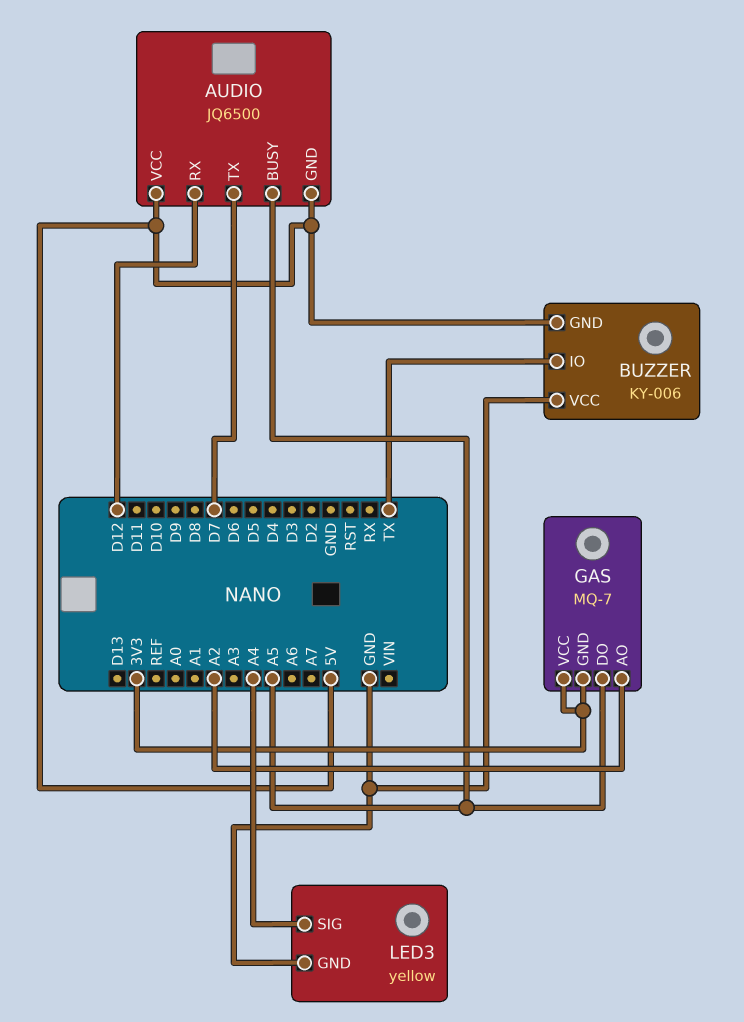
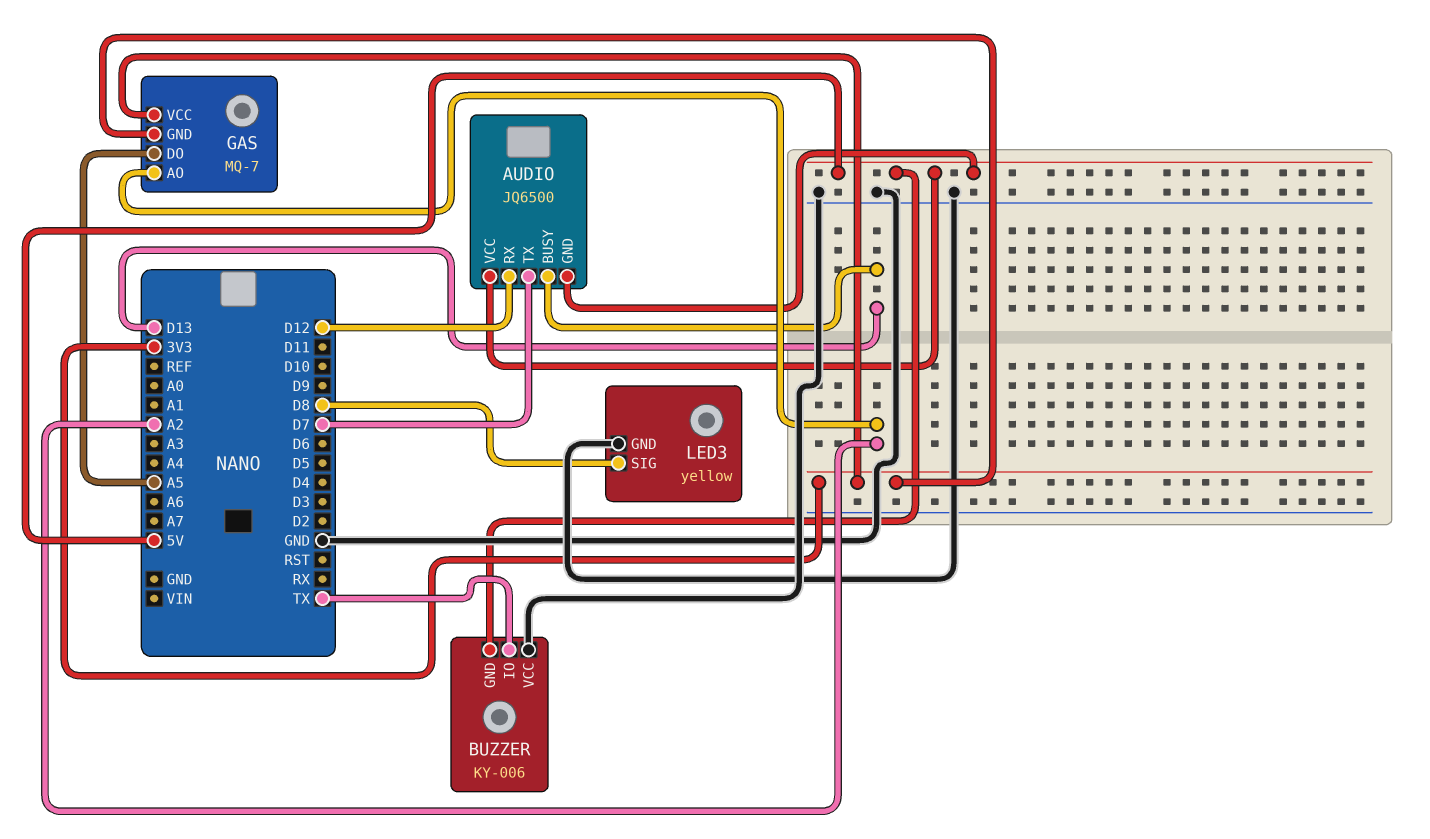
AUDIO pin BUSY: A5 -> D13
LED3 pin SIG: A4 -> D8

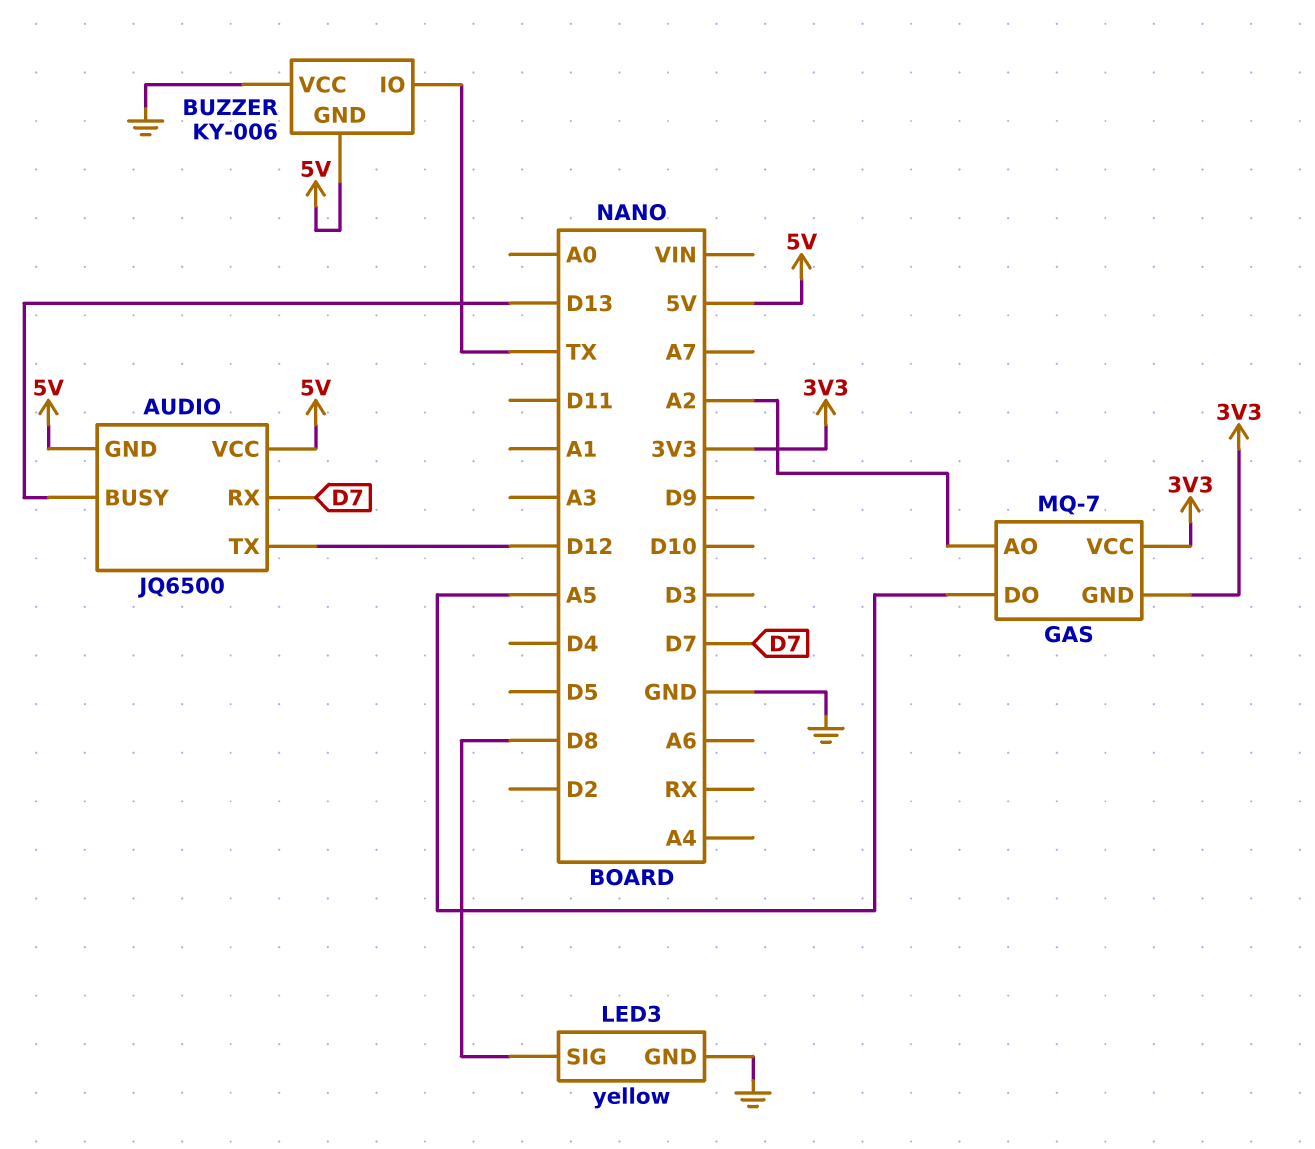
AUDIO pin RX: D12 -> D7
AUDIO pin TX: D7 -> D12

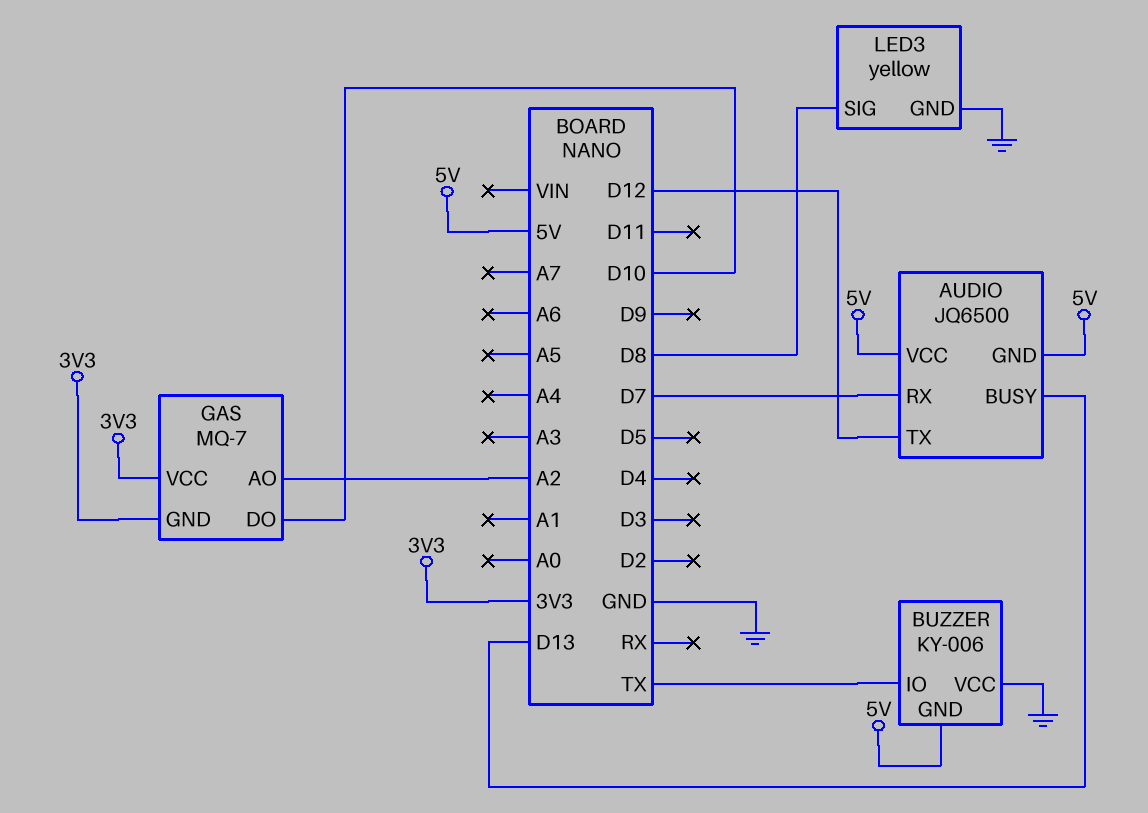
GAS pin DO: A5 -> D10

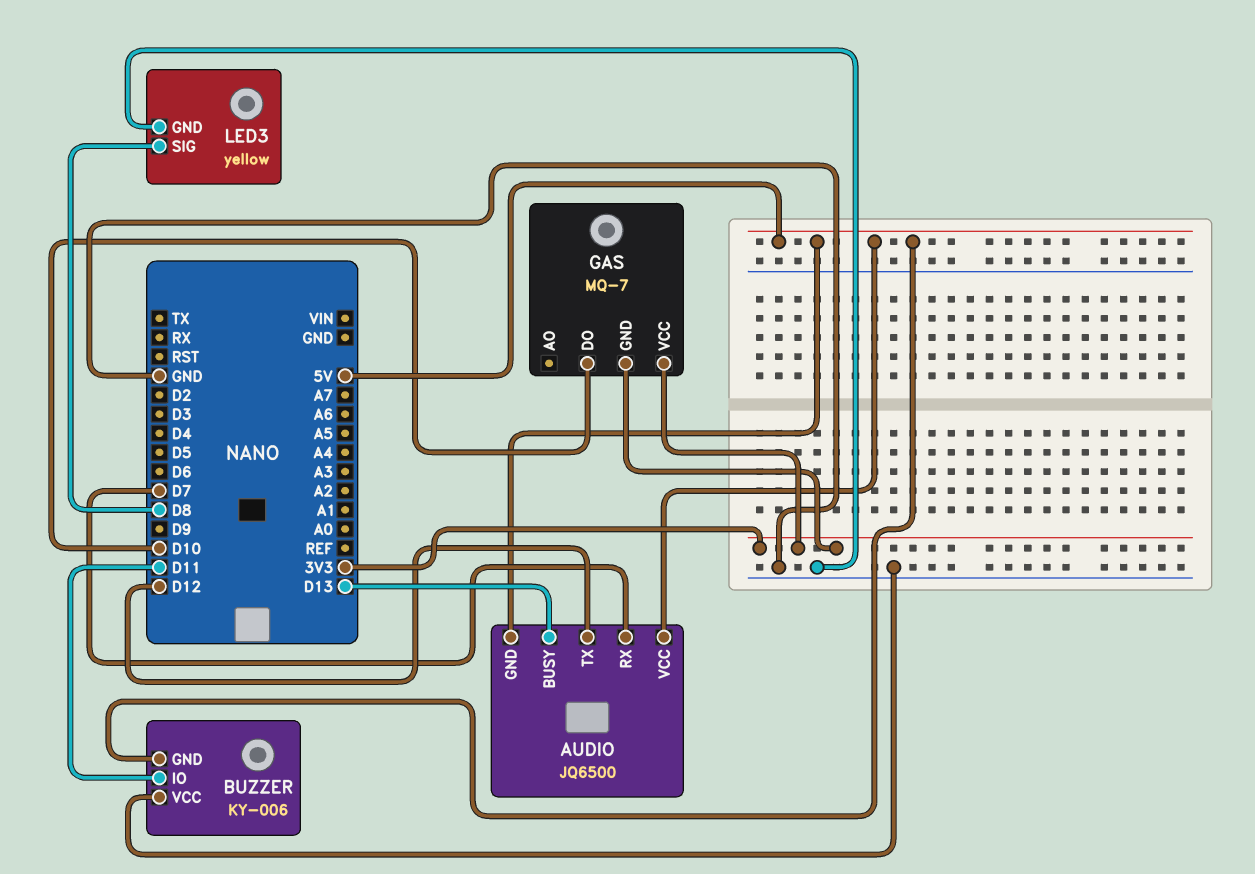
BUZZER pin IO: TX -> D11
GAS pin AO: A2 -> none

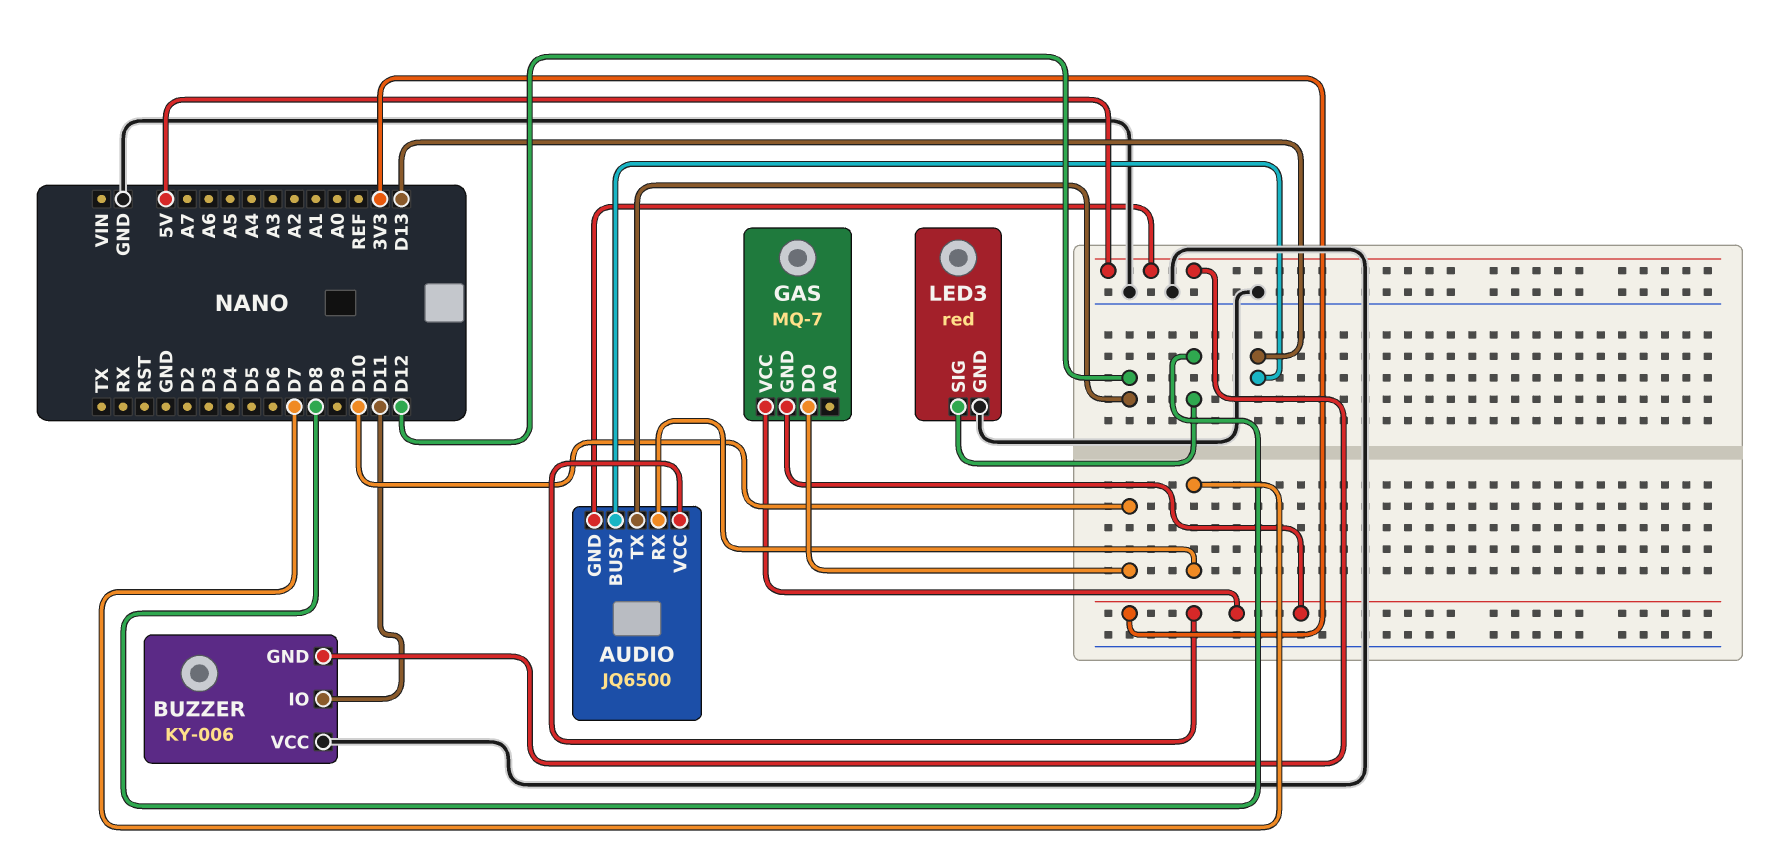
AUDIO pin VCC: 5V -> 3V3
LED3: yellow -> red

